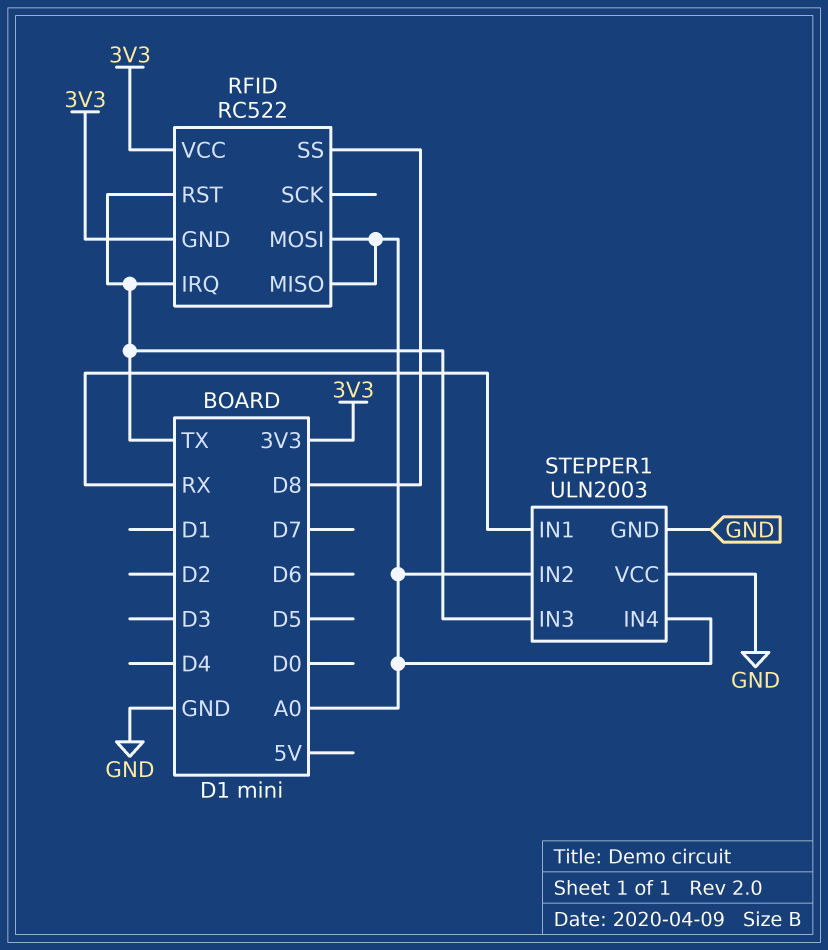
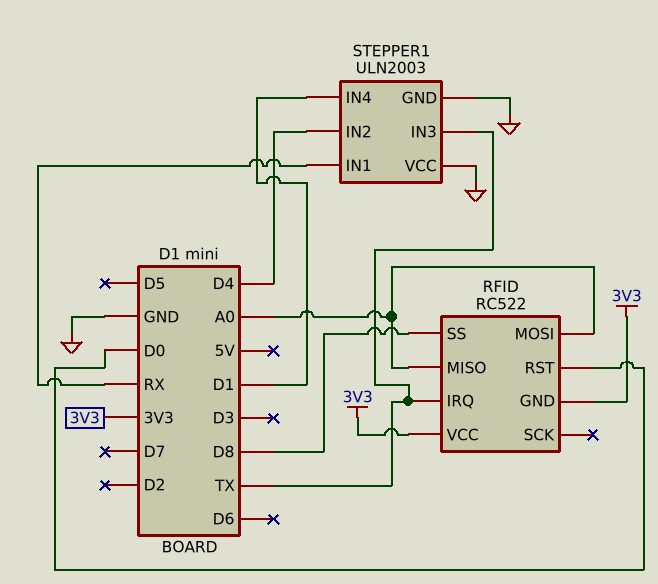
RFID pin RST: TX -> D0
STEPPER1 pin IN2: A0 -> D4
STEPPER1 pin IN4: A0 -> D1

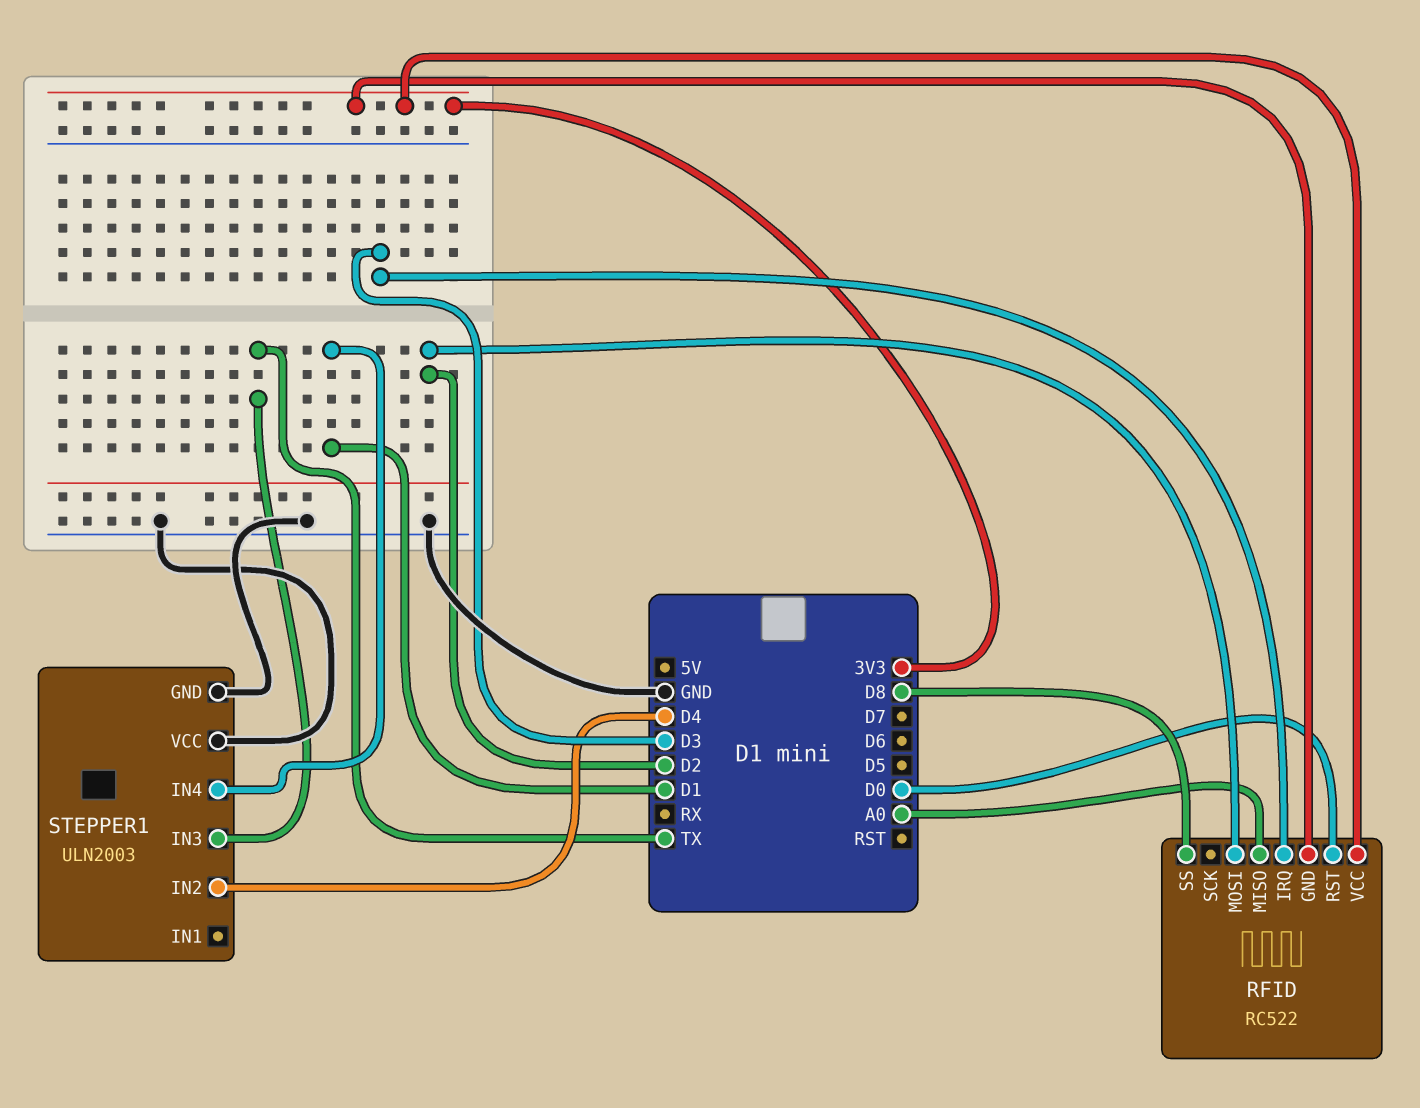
RFID pin IRQ: TX -> D3
RFID pin MOSI: A0 -> D2
STEPPER1 pin IN1: RX -> none

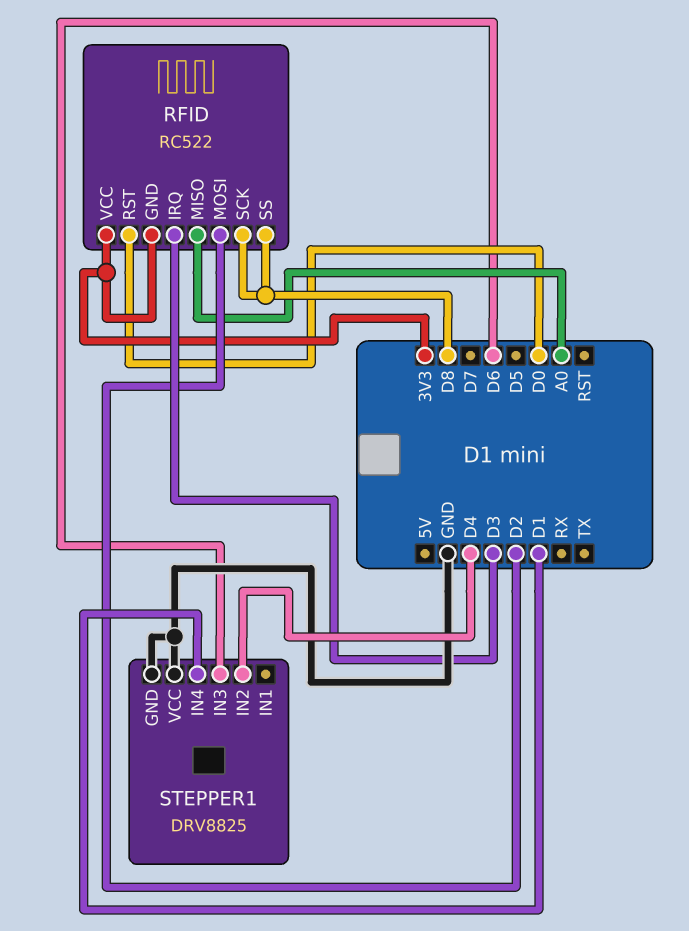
RFID pin SCK: none -> D8
STEPPER1: ULN2003 -> DRV8825
STEPPER1 pin IN3: TX -> D6

